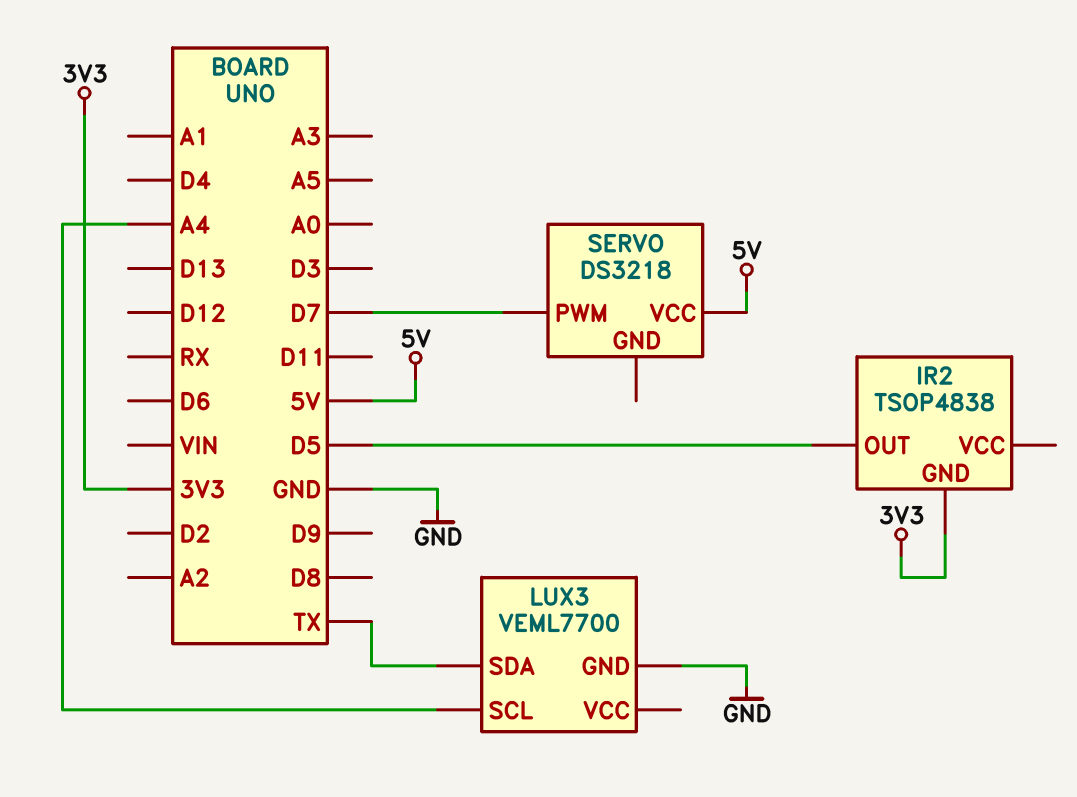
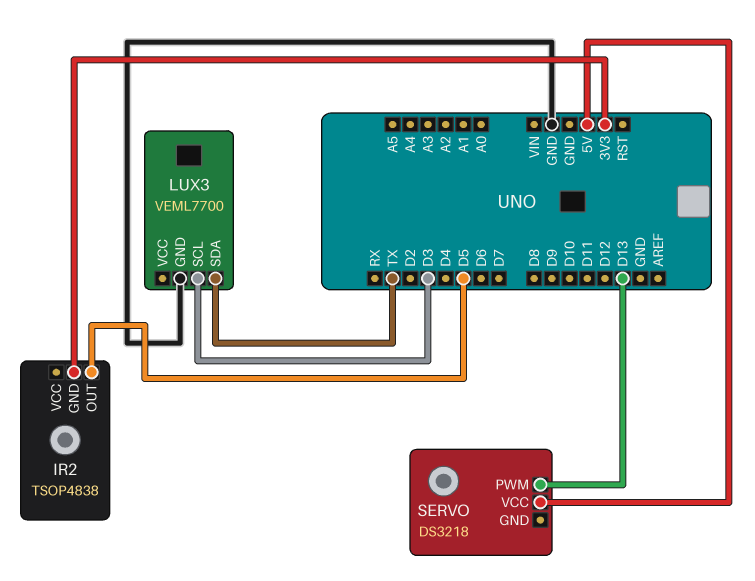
LUX3 pin SCL: A4 -> D3
SERVO pin PWM: D7 -> D13

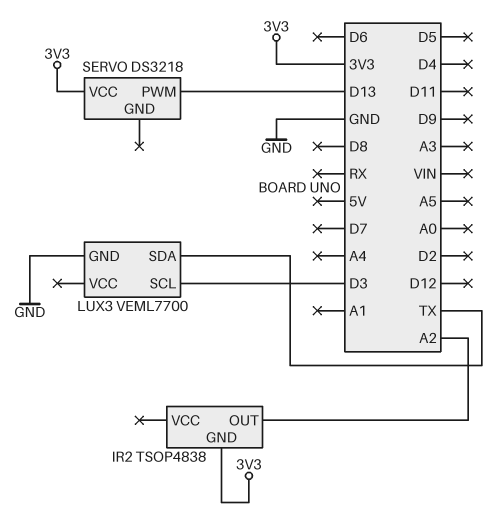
IR2 pin OUT: D5 -> A2
SERVO pin VCC: 5V -> 3V3

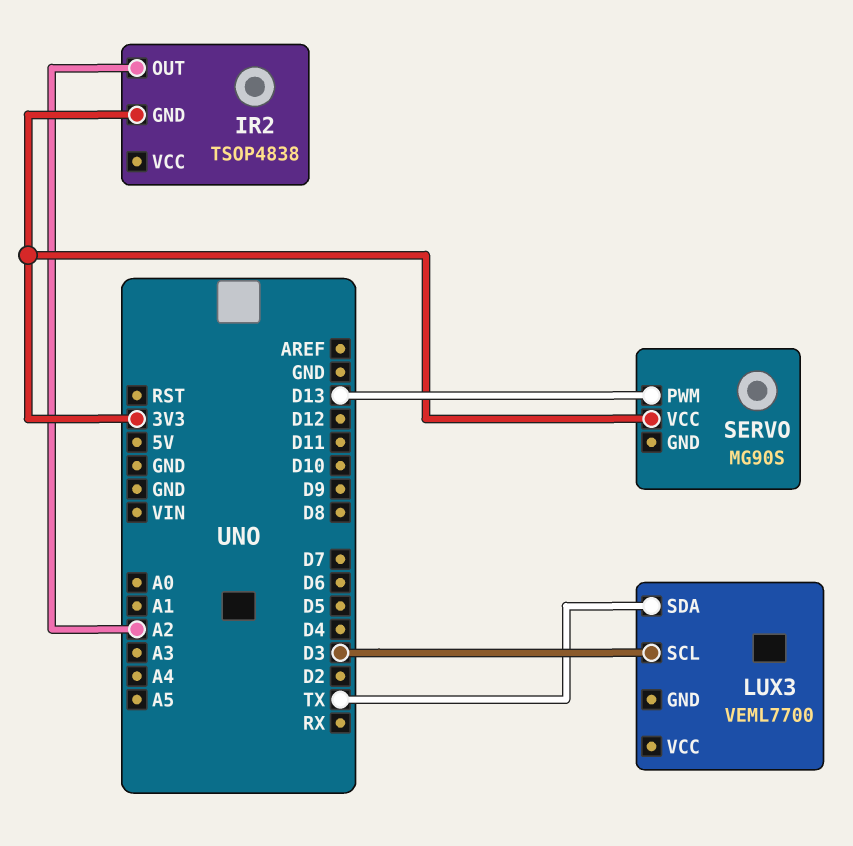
LUX3 pin GND: GND -> none
SERVO: DS3218 -> MG90S

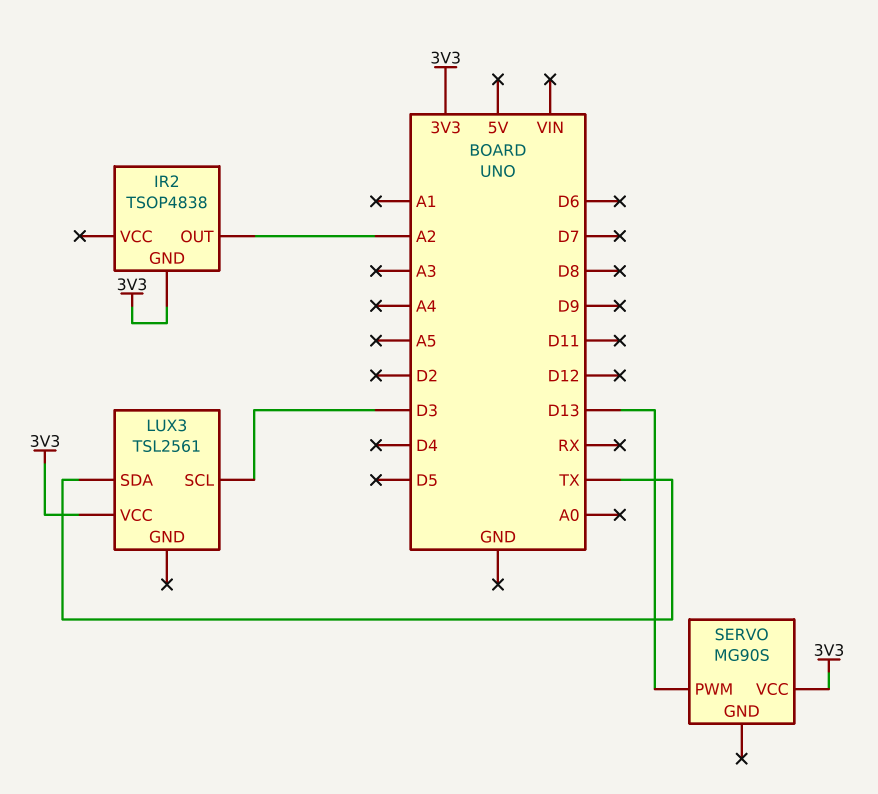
LUX3: VEML7700 -> TSL2561
LUX3 pin VCC: none -> 3V3

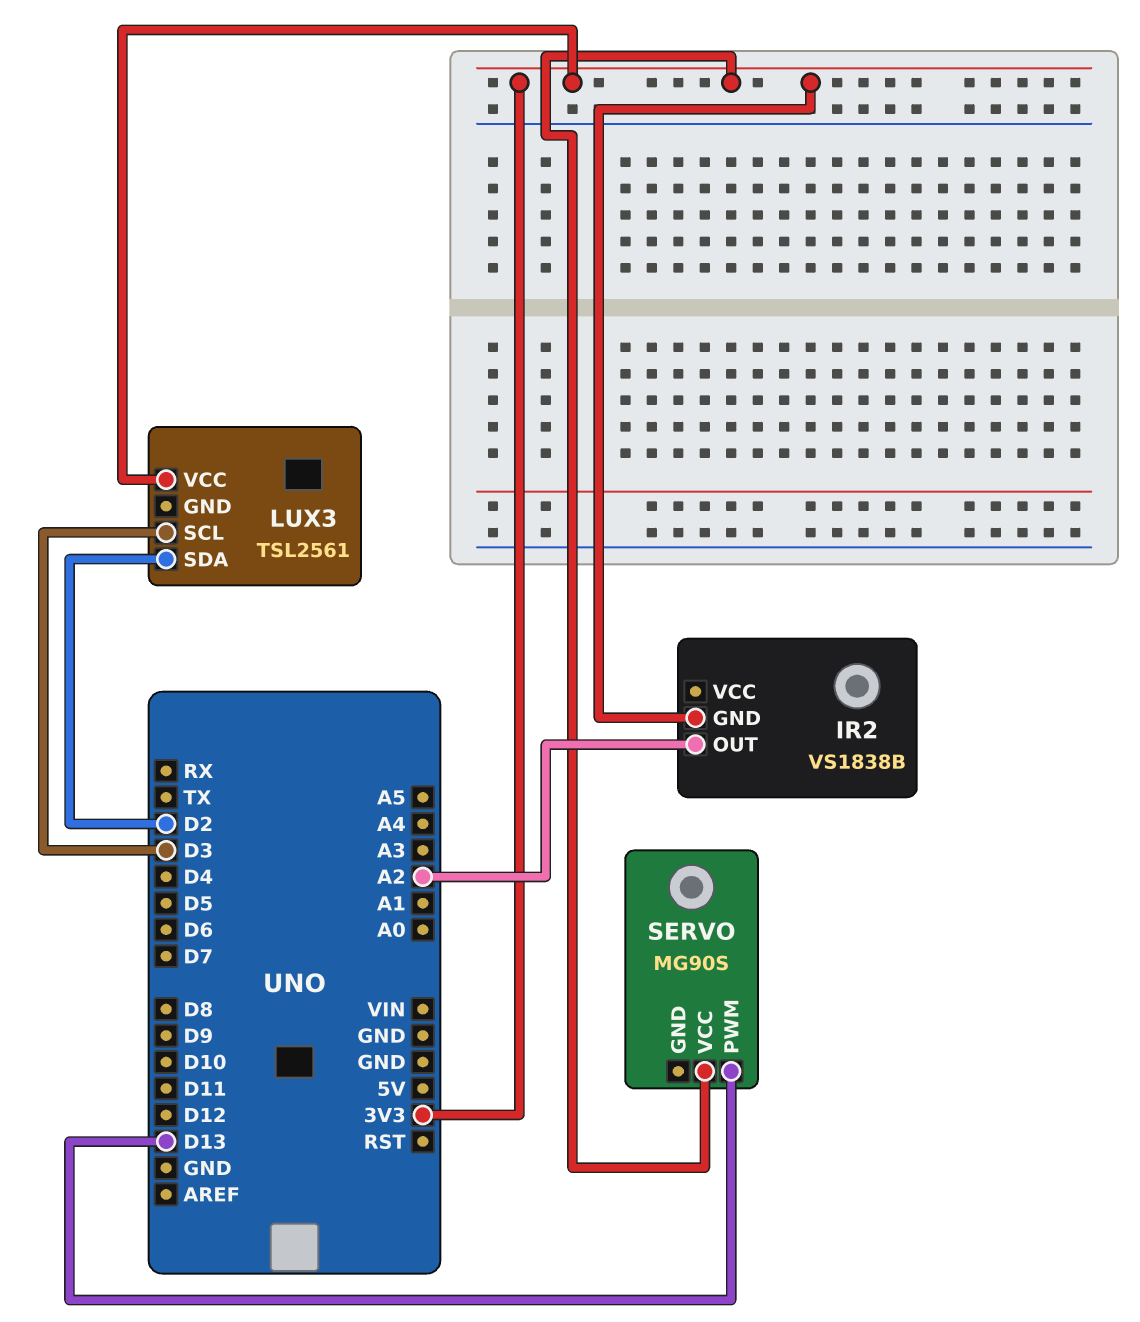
IR2: TSOP4838 -> VS1838B
LUX3 pin SDA: TX -> D2

